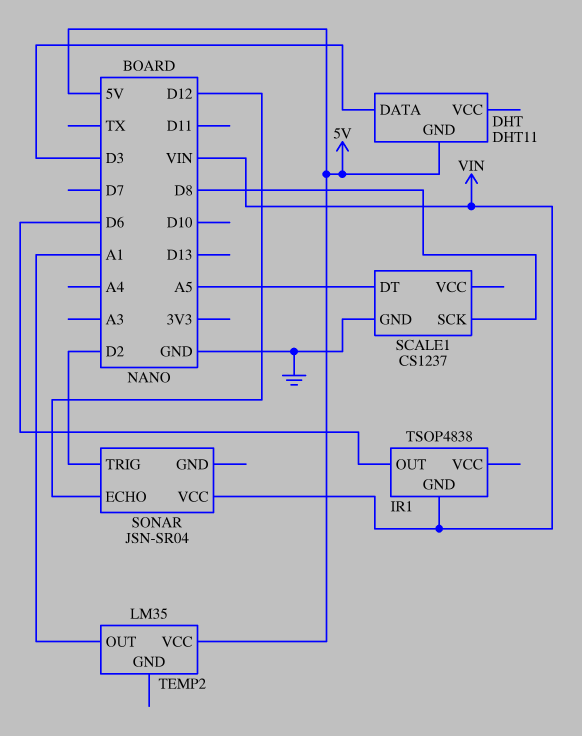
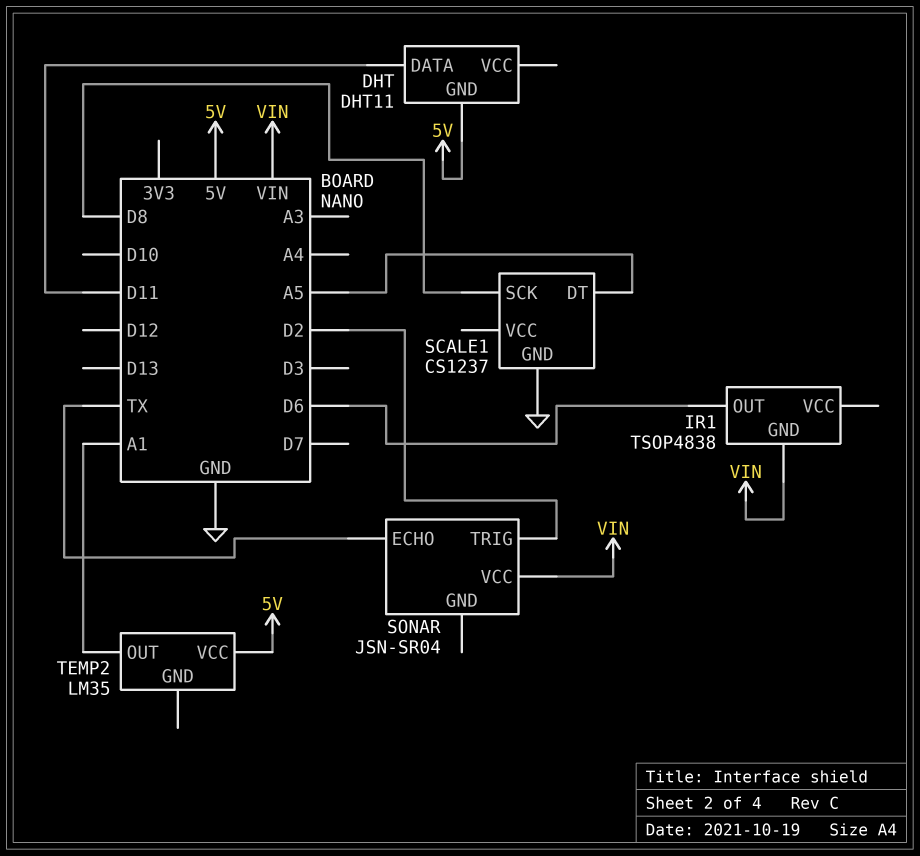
DHT pin DATA: D3 -> D11
SONAR pin ECHO: D12 -> TX

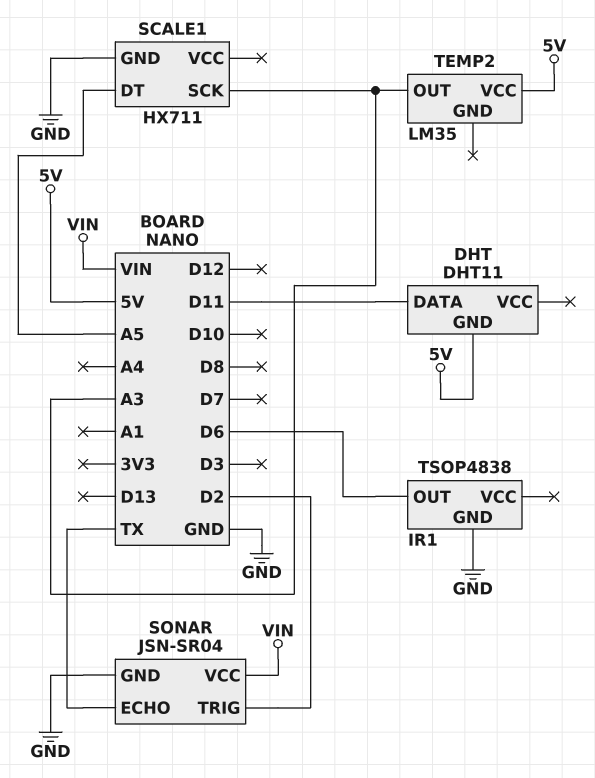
IR1 pin GND: VIN -> GND
SCALE1: CS1237 -> HX711
SCALE1 pin SCK: D8 -> A3
SONAR pin GND: none -> GND
TEMP2 pin OUT: A1 -> A3

